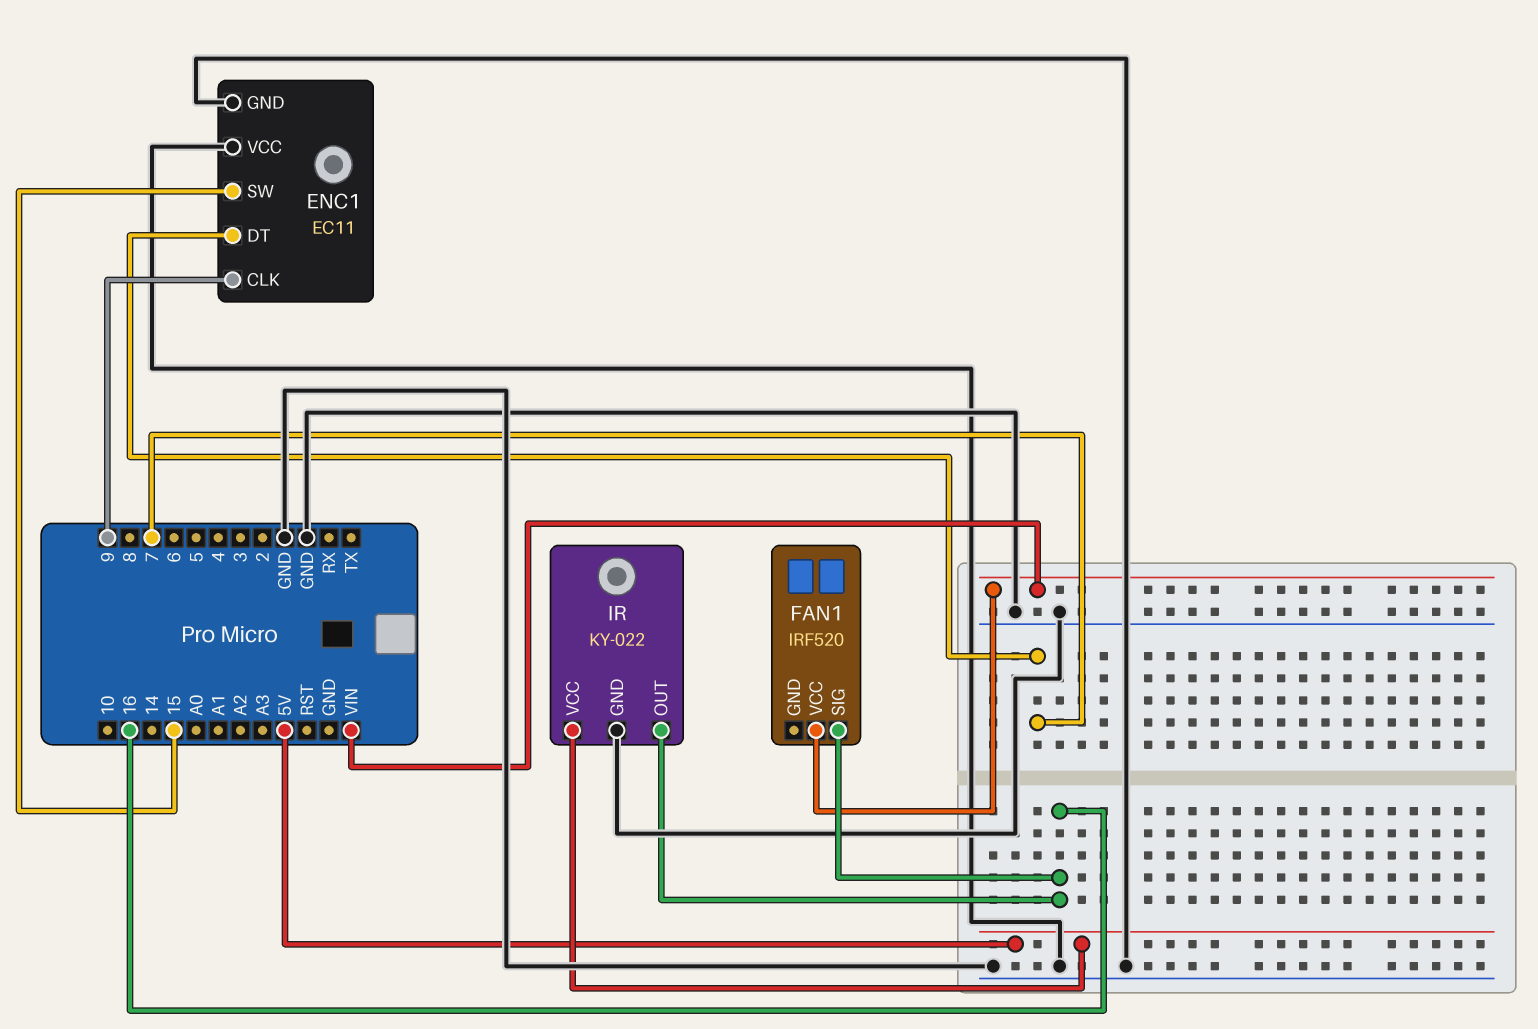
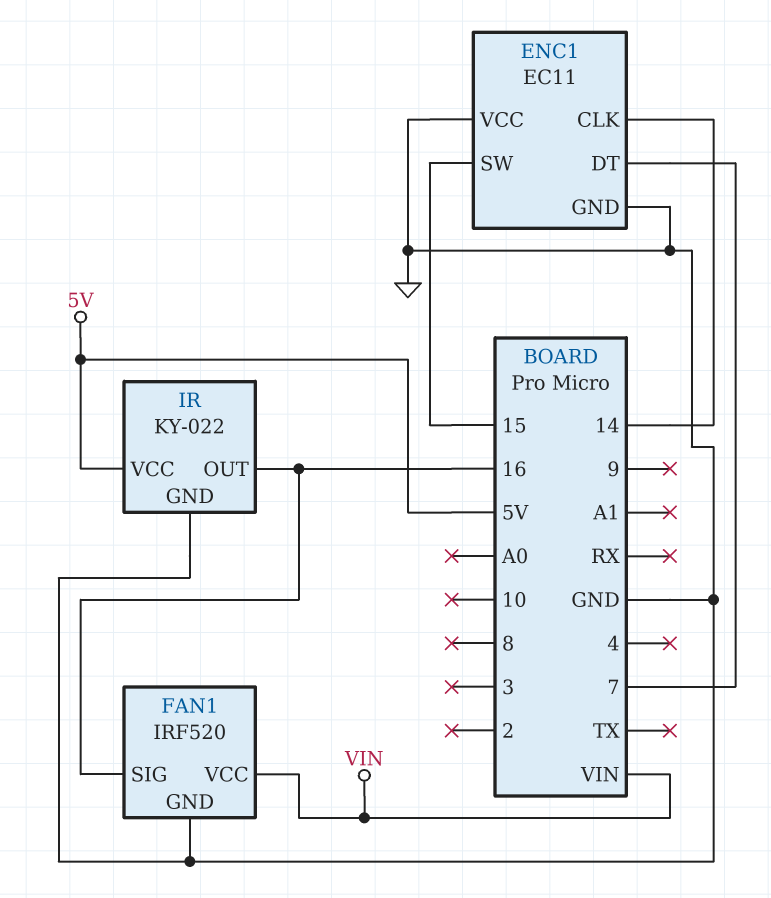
ENC1 pin CLK: 9 -> 14
FAN1 pin GND: none -> GND

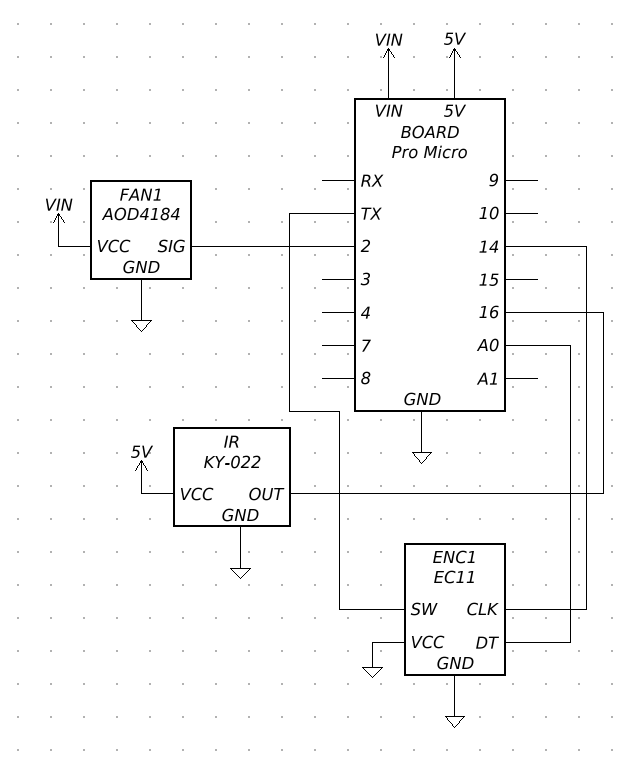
ENC1 pin DT: 7 -> A0
ENC1 pin SW: 15 -> TX
FAN1: IRF520 -> AOD4184
FAN1 pin SIG: 16 -> 2

